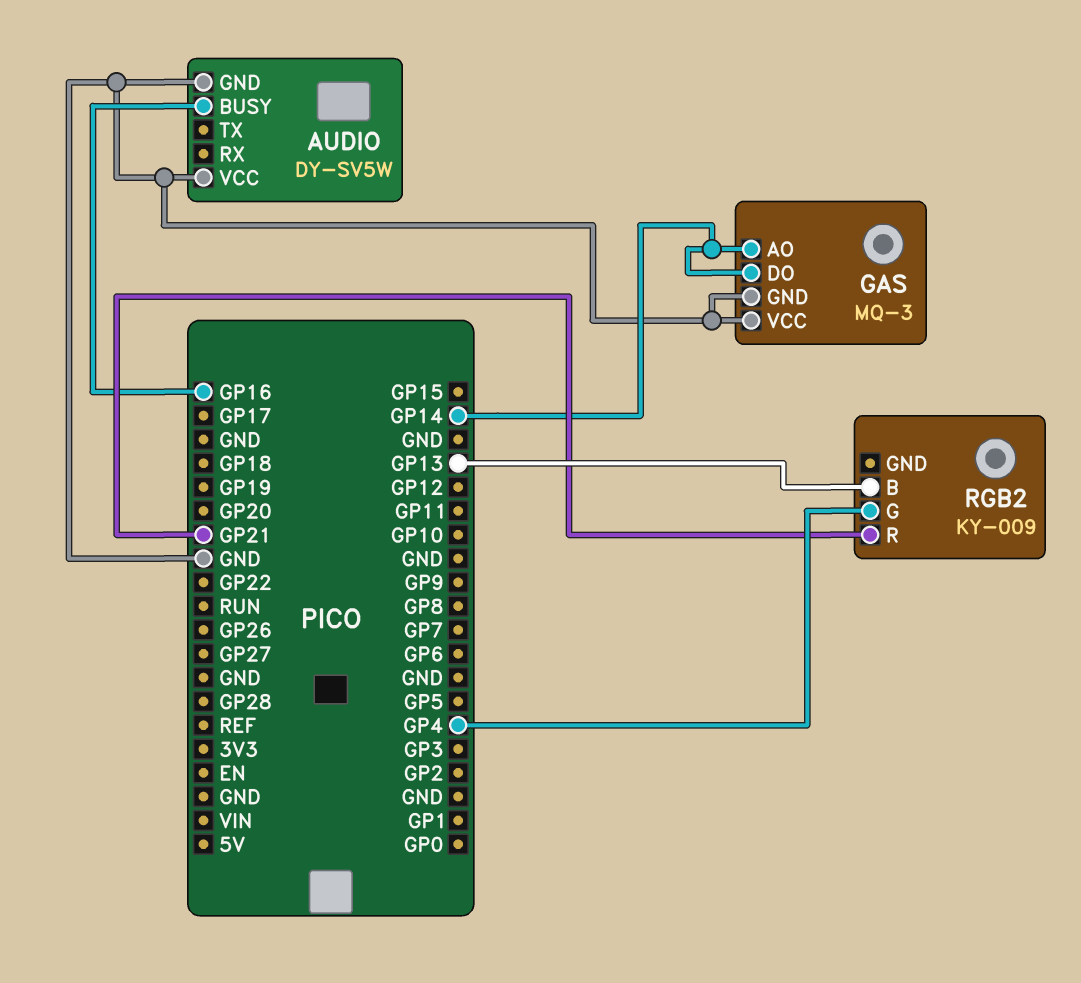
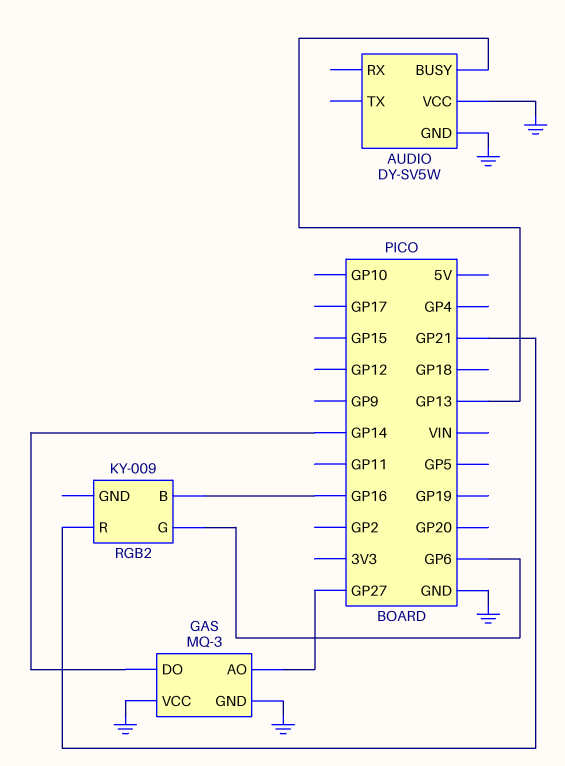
AUDIO pin BUSY: GP16 -> GP13
GAS pin AO: GP14 -> GP27
RGB2 pin B: GP13 -> GP16
RGB2 pin G: GP4 -> GP6

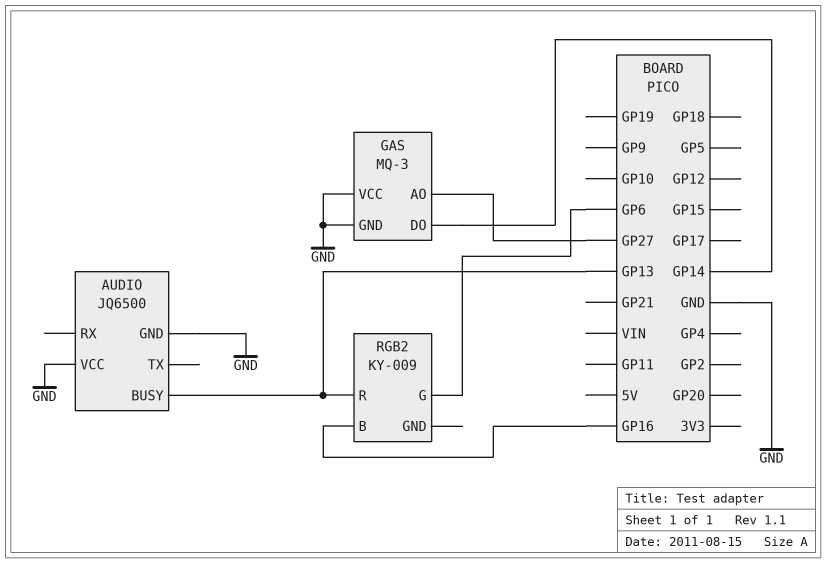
AUDIO: DY-SV5W -> JQ6500
RGB2 pin R: GP21 -> GP13

